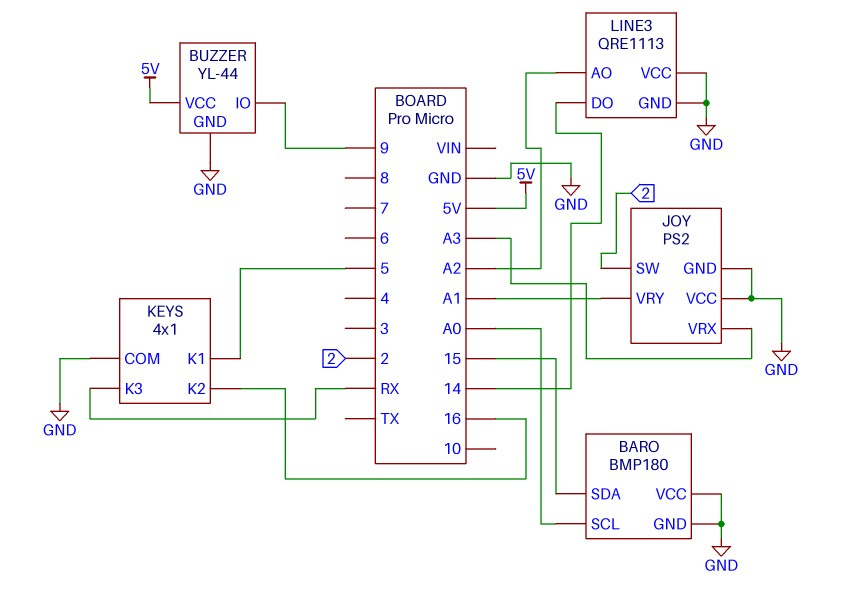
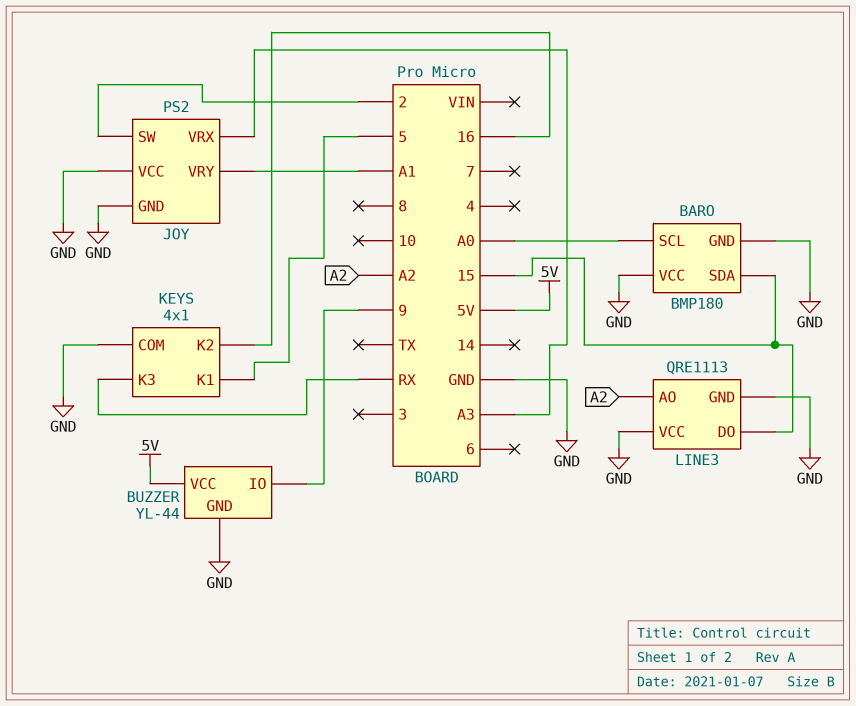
LINE3 pin DO: 14 -> 15

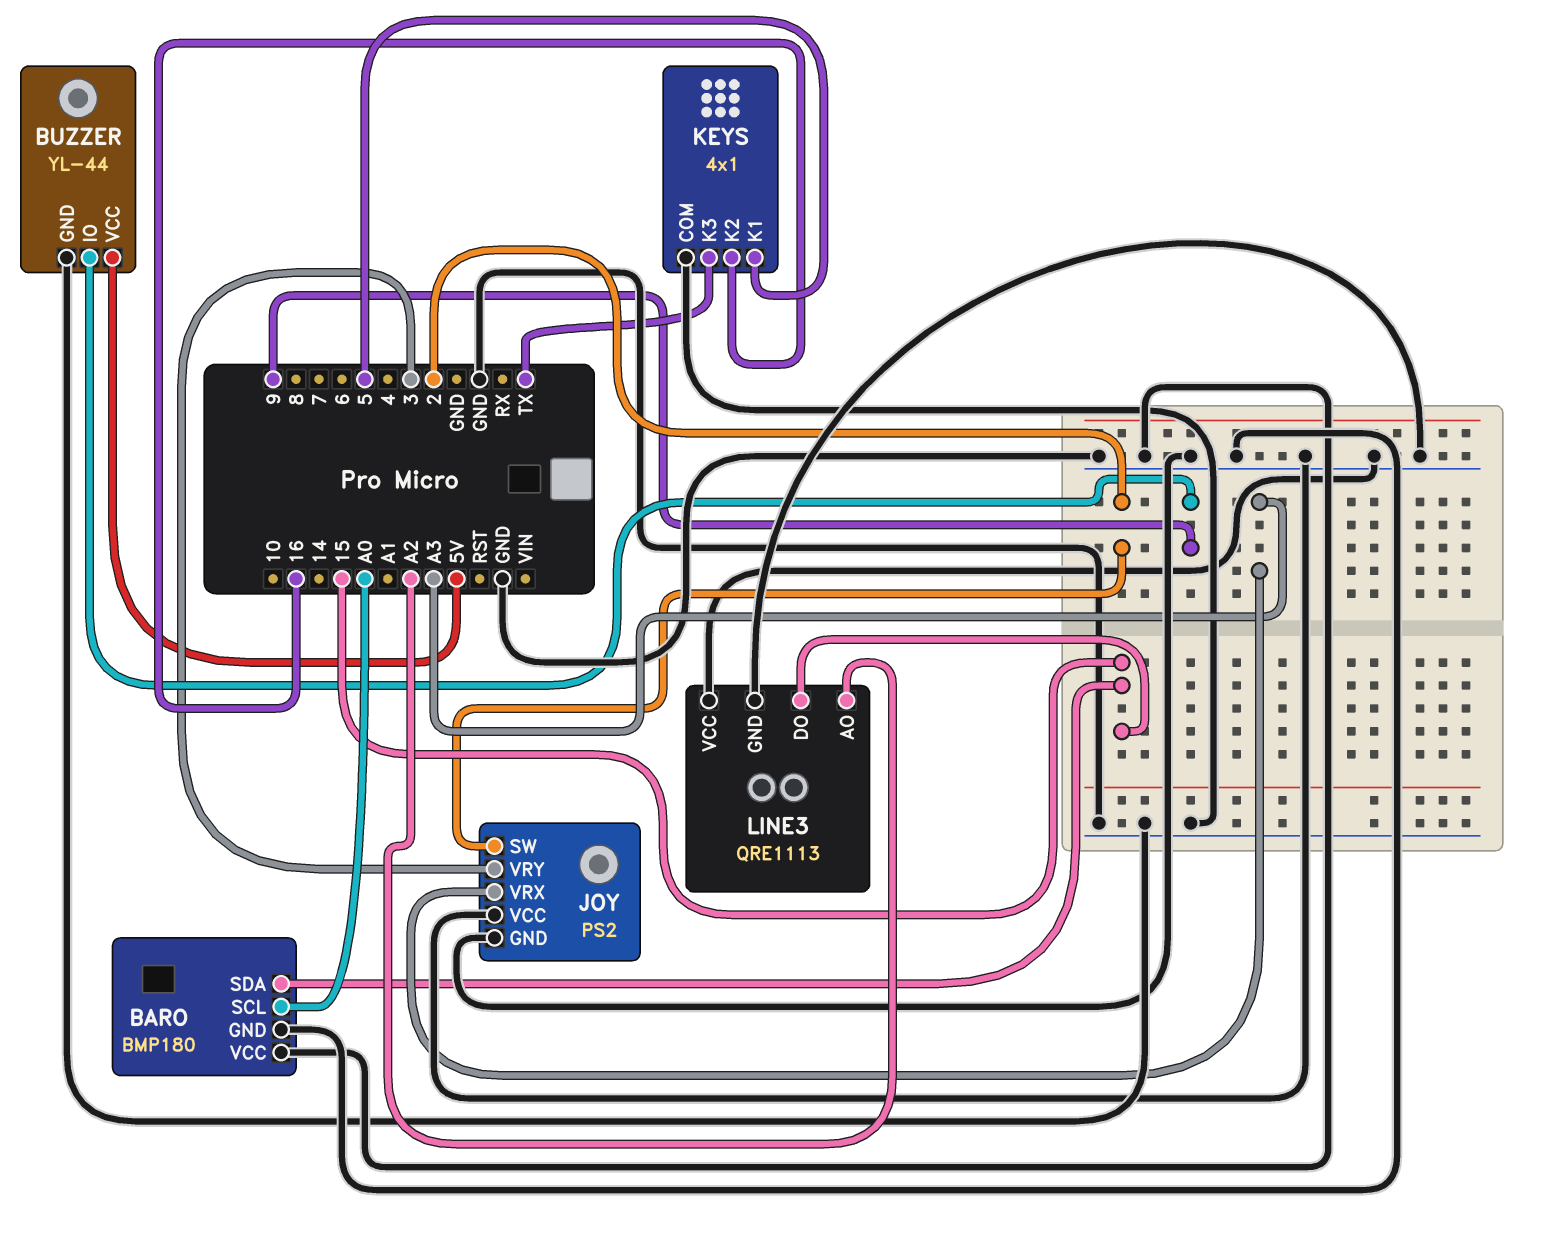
JOY pin VRY: A1 -> 3
KEYS pin K3: RX -> TX

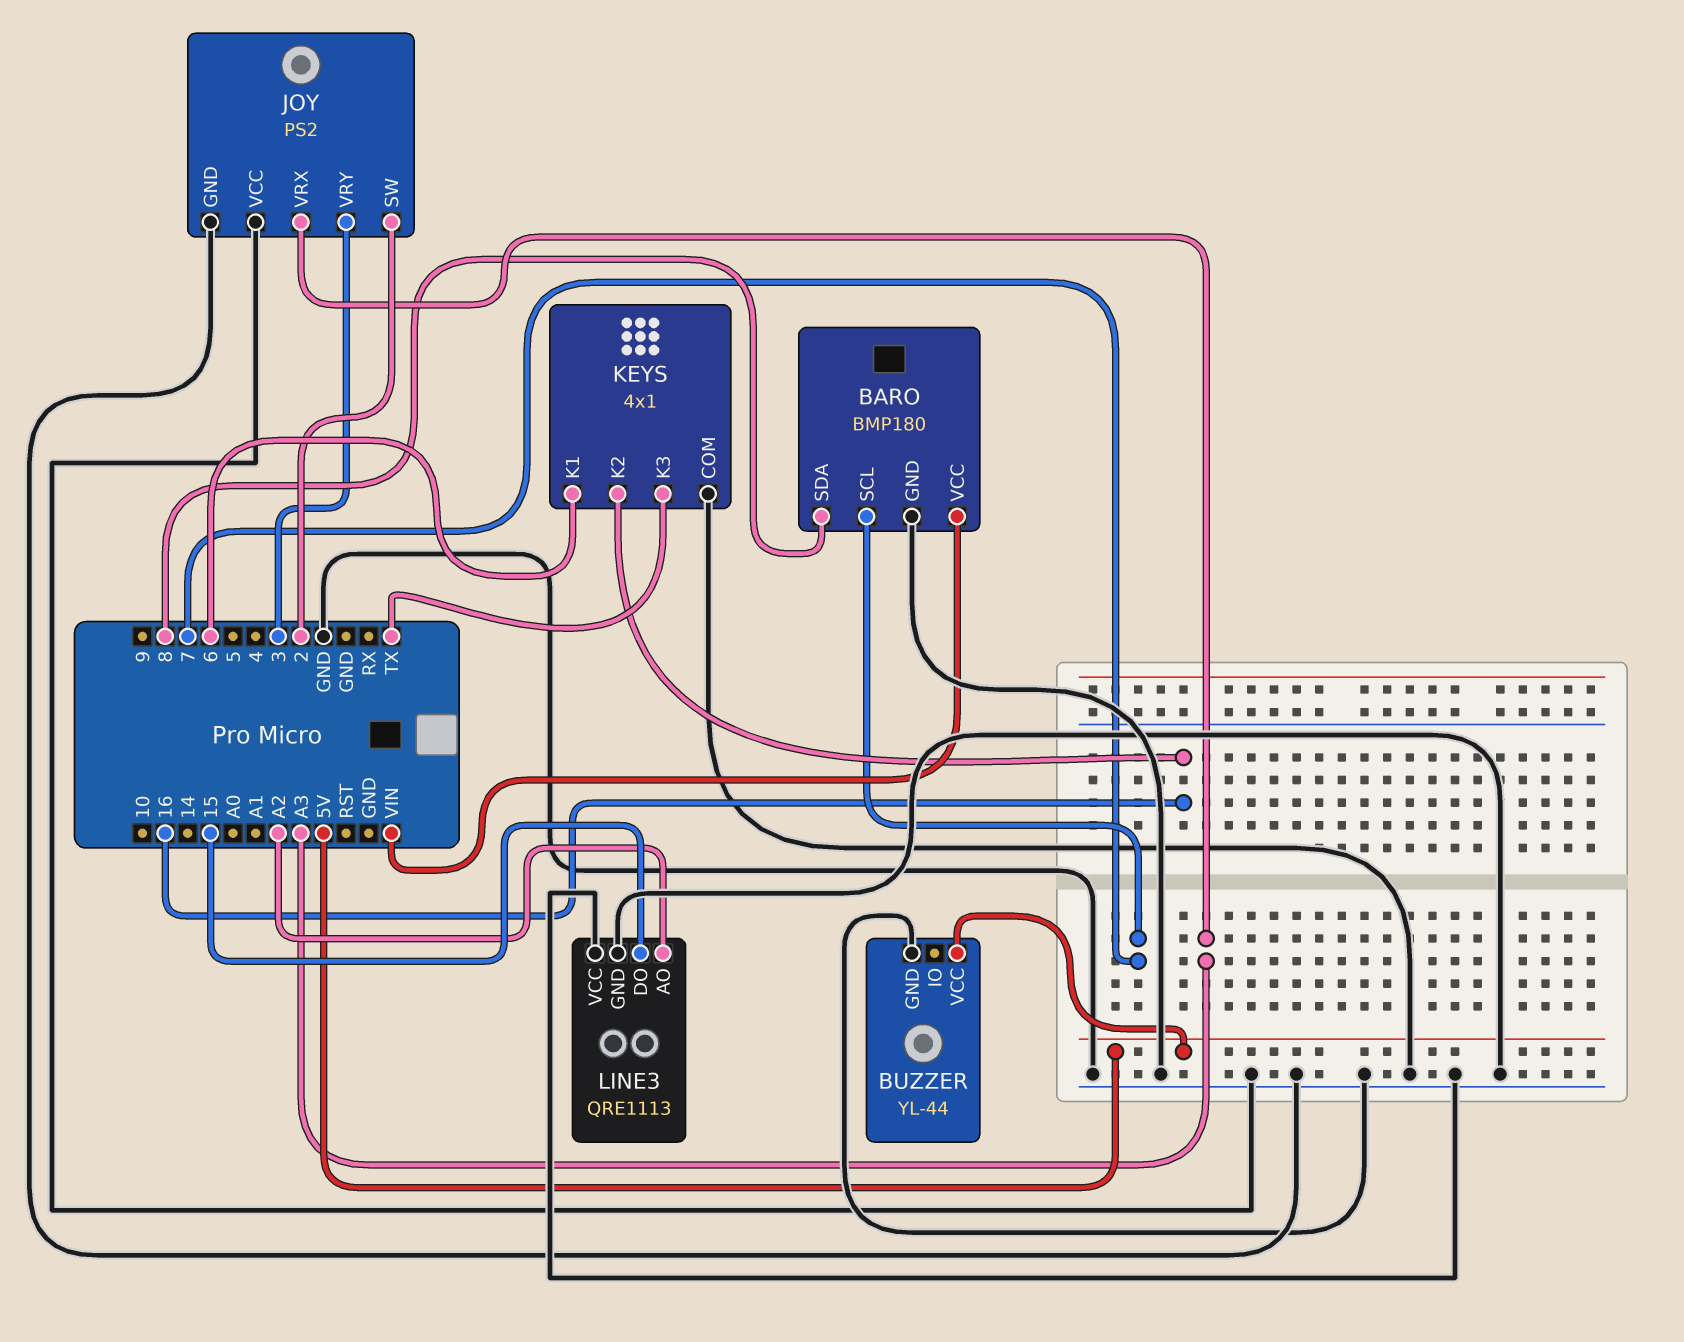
BARO pin SCL: A0 -> 7
BARO pin SDA: 15 -> 8
BARO pin VCC: GND -> VIN
BUZZER pin IO: 9 -> none
KEYS pin K1: 5 -> 6

